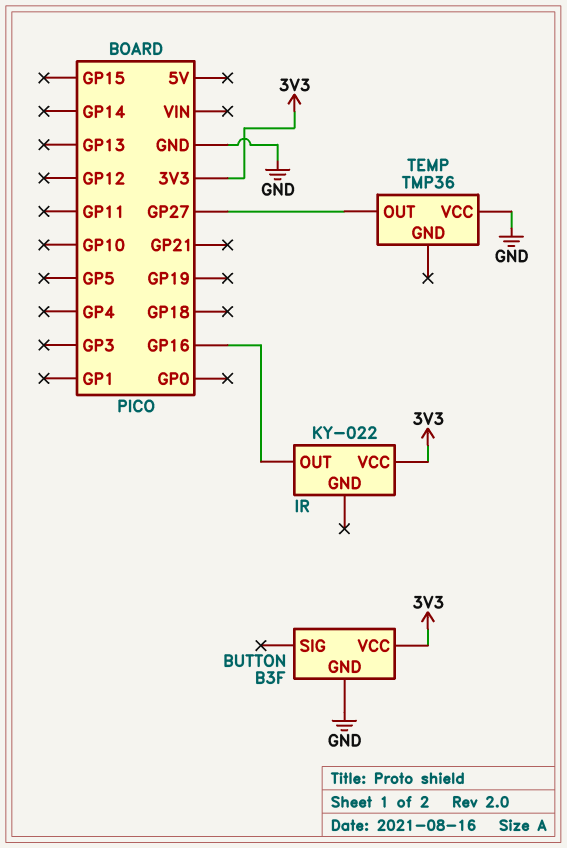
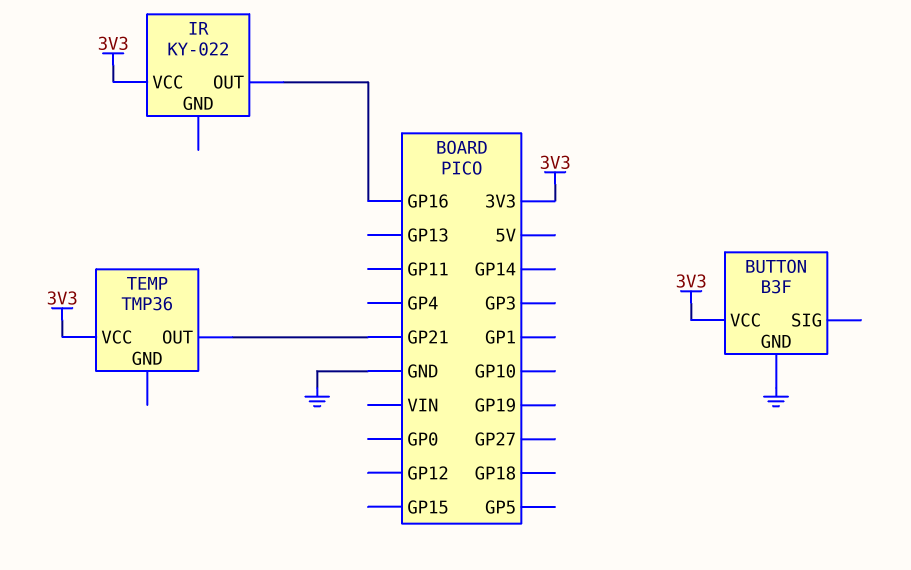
TEMP pin OUT: GP27 -> GP21
TEMP pin VCC: GND -> 3V3

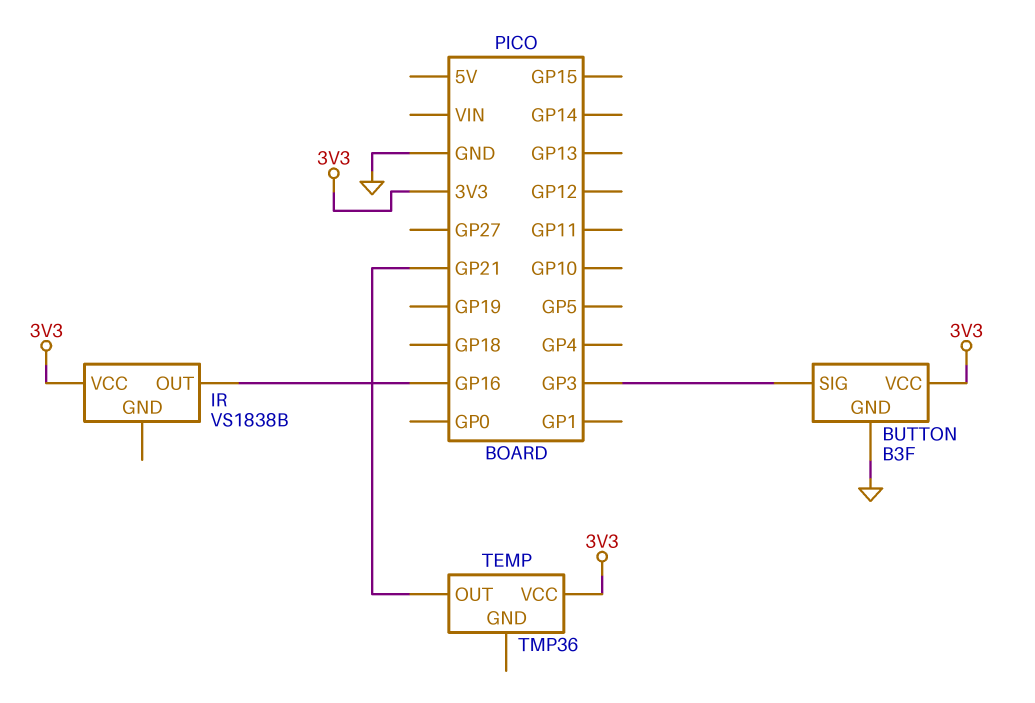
BUTTON pin SIG: none -> GP3
IR: KY-022 -> VS1838B

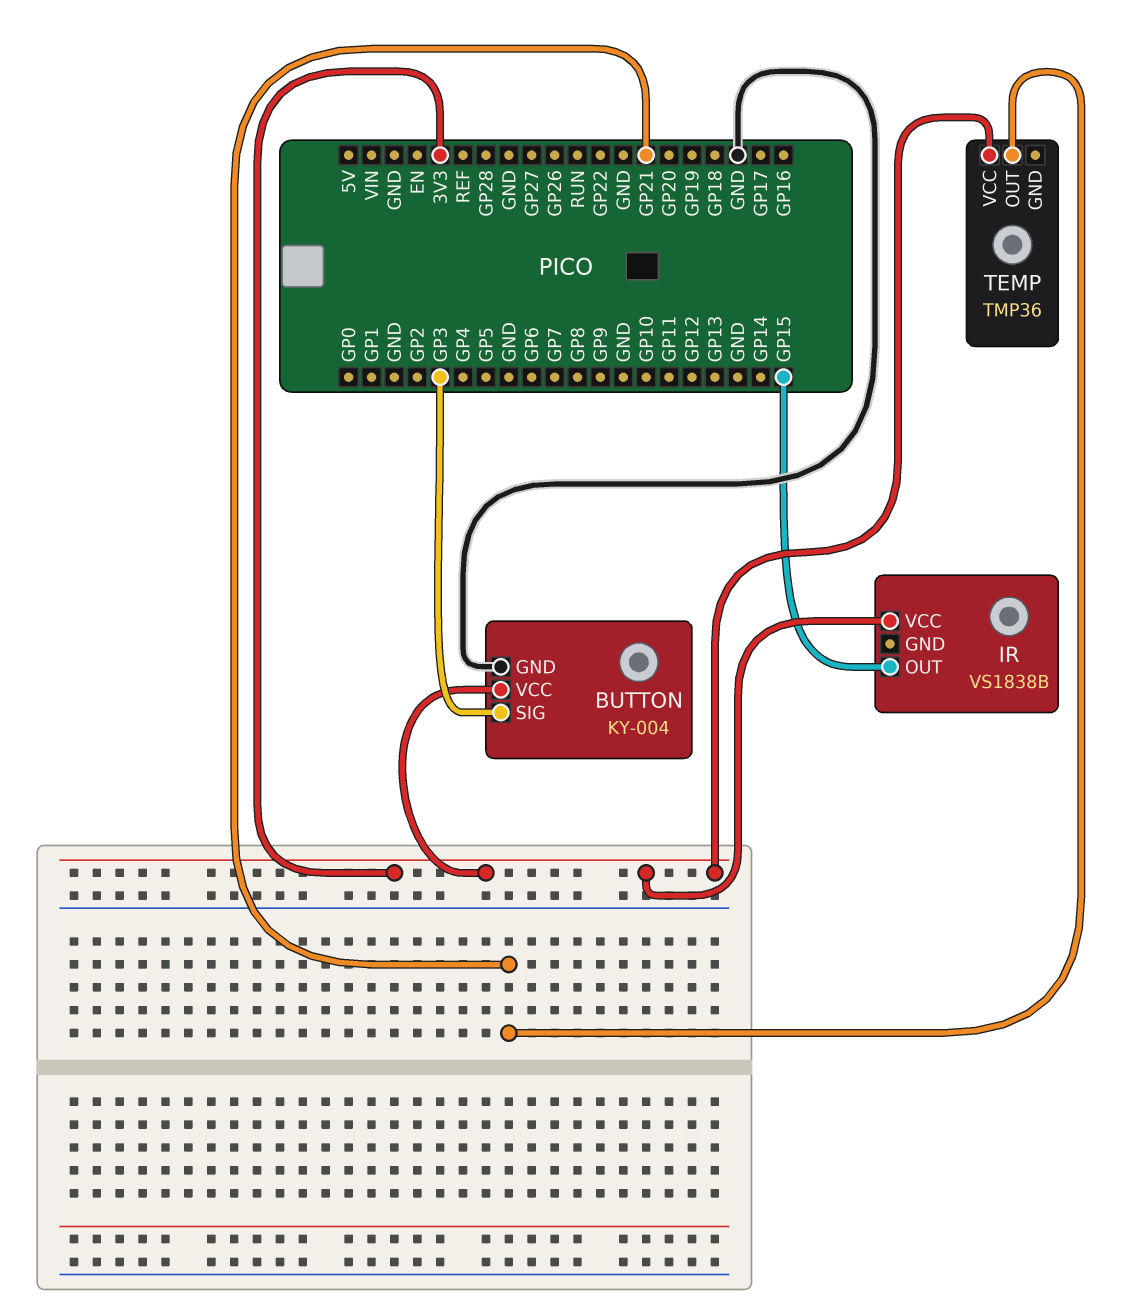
BUTTON: B3F -> KY-004
IR pin OUT: GP16 -> GP15

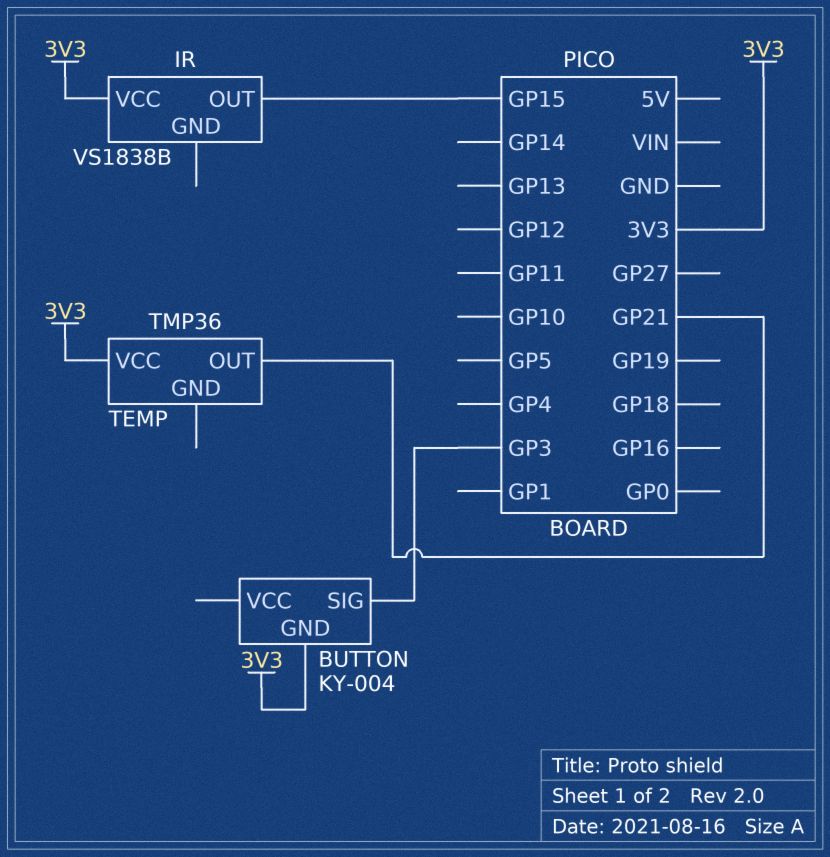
BUTTON pin GND: GND -> 3V3
BUTTON pin VCC: 3V3 -> none

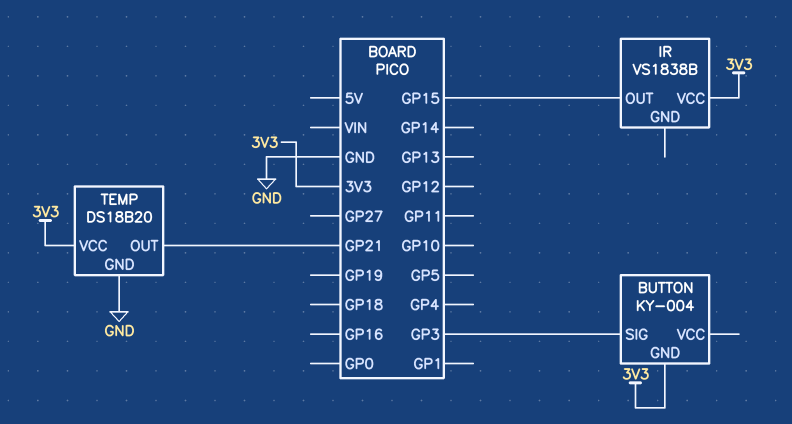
TEMP: TMP36 -> DS18B20
TEMP pin GND: none -> GND

